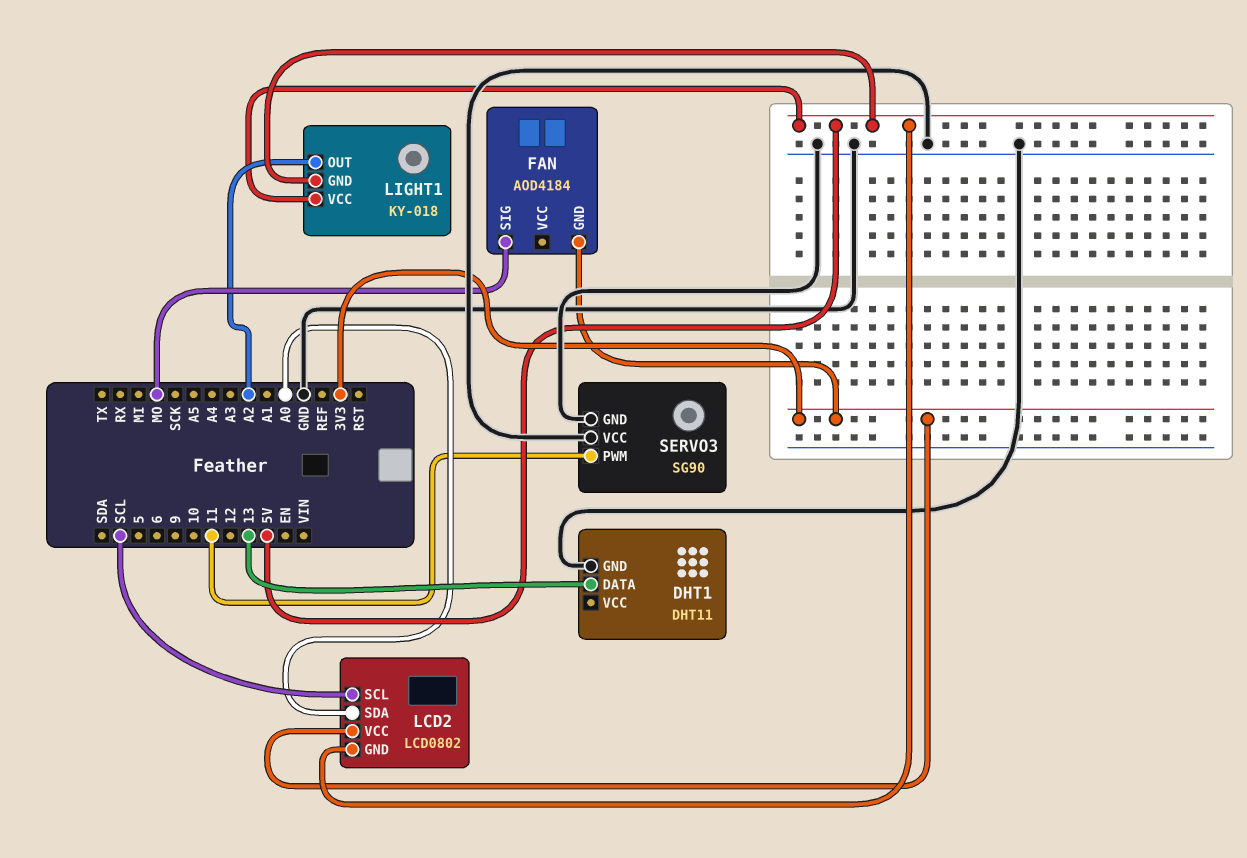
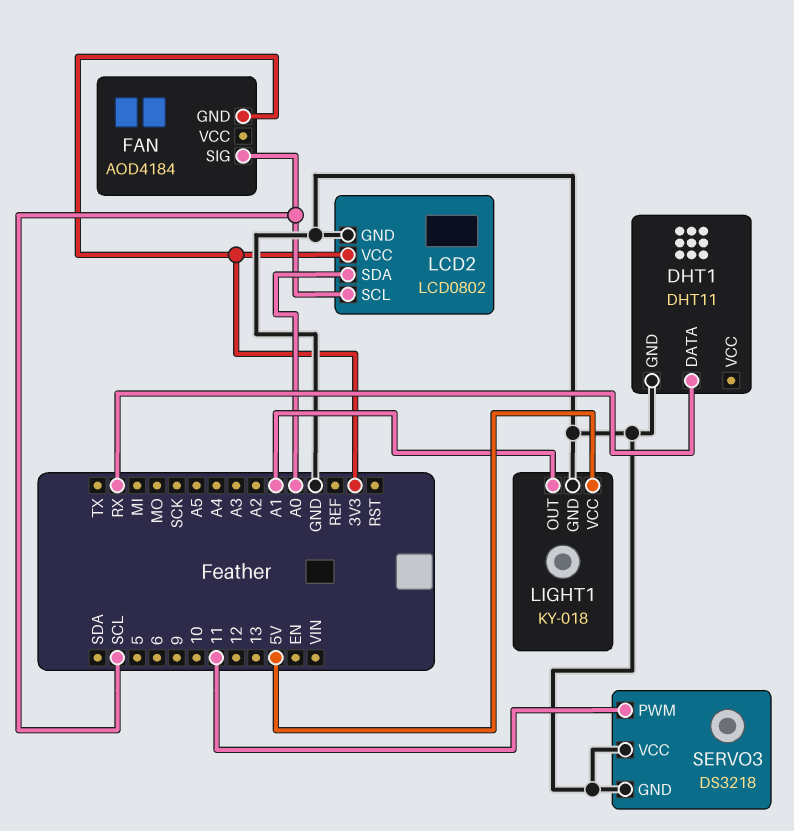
DHT1 pin DATA: 13 -> RX
FAN pin SIG: MO -> SCL
LCD2 pin GND: 5V -> GND
LIGHT1 pin GND: 5V -> GND
LIGHT1 pin OUT: A2 -> A1
SERVO3: SG90 -> DS3218

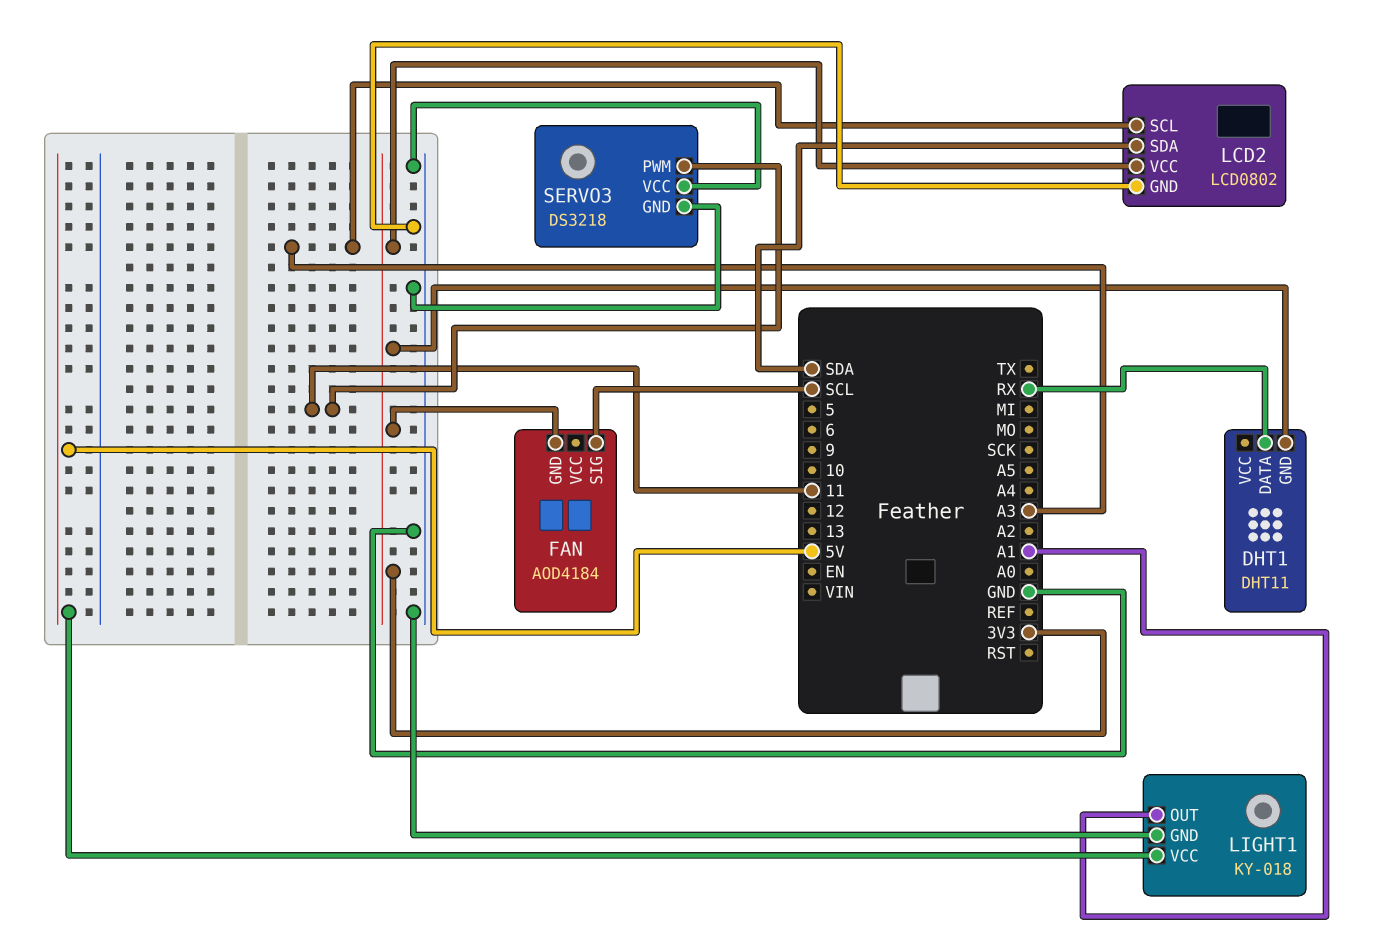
DHT1 pin GND: GND -> 3V3
LCD2 pin SCL: SCL -> A3
LCD2 pin SDA: A0 -> SDA

